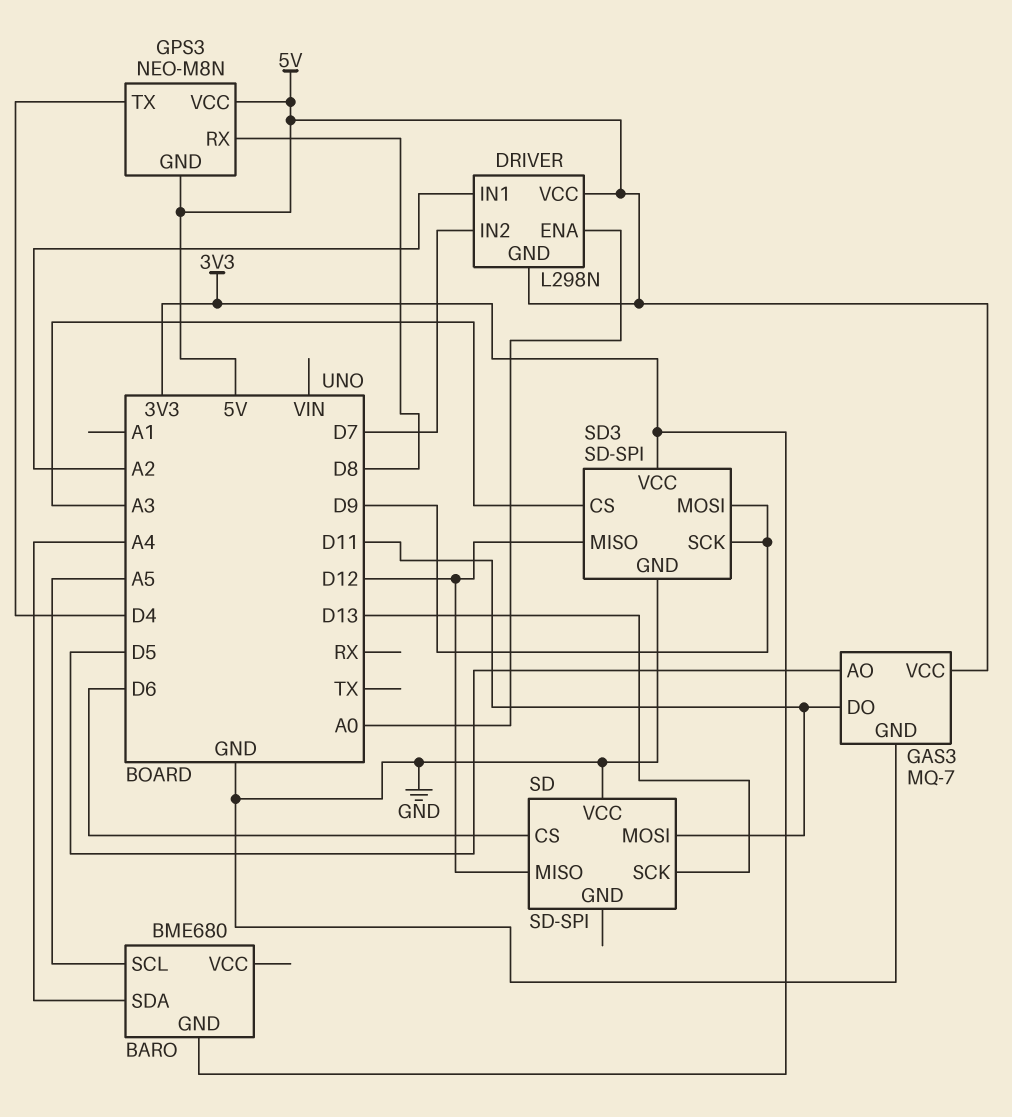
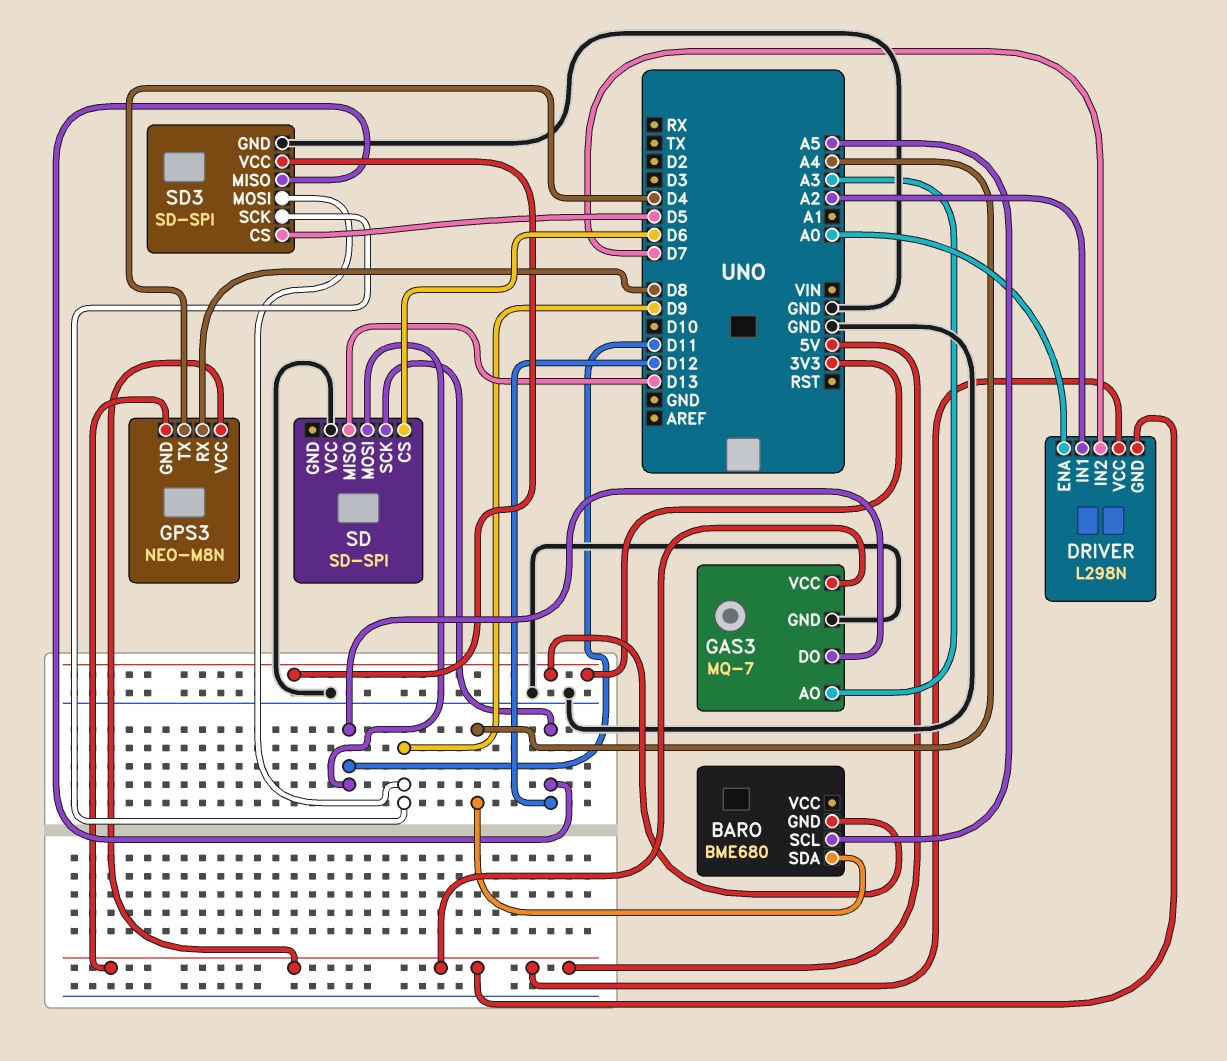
GAS3 pin AO: D5 -> A3
SD pin MISO: D12 -> D13
SD pin SCK: D13 -> D12
SD3 pin CS: A3 -> D5

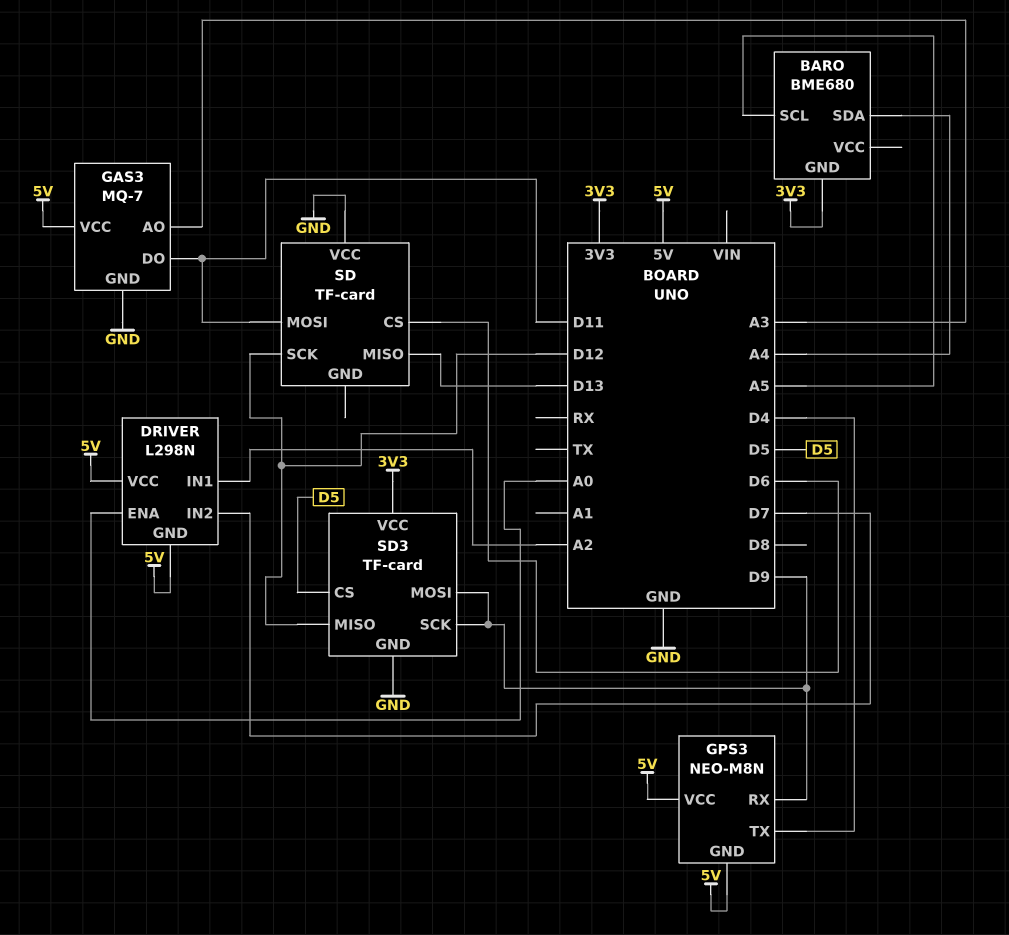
GPS3 pin RX: D8 -> D9
SD: SD-SPI -> TF-card
SD3: SD-SPI -> TF-card

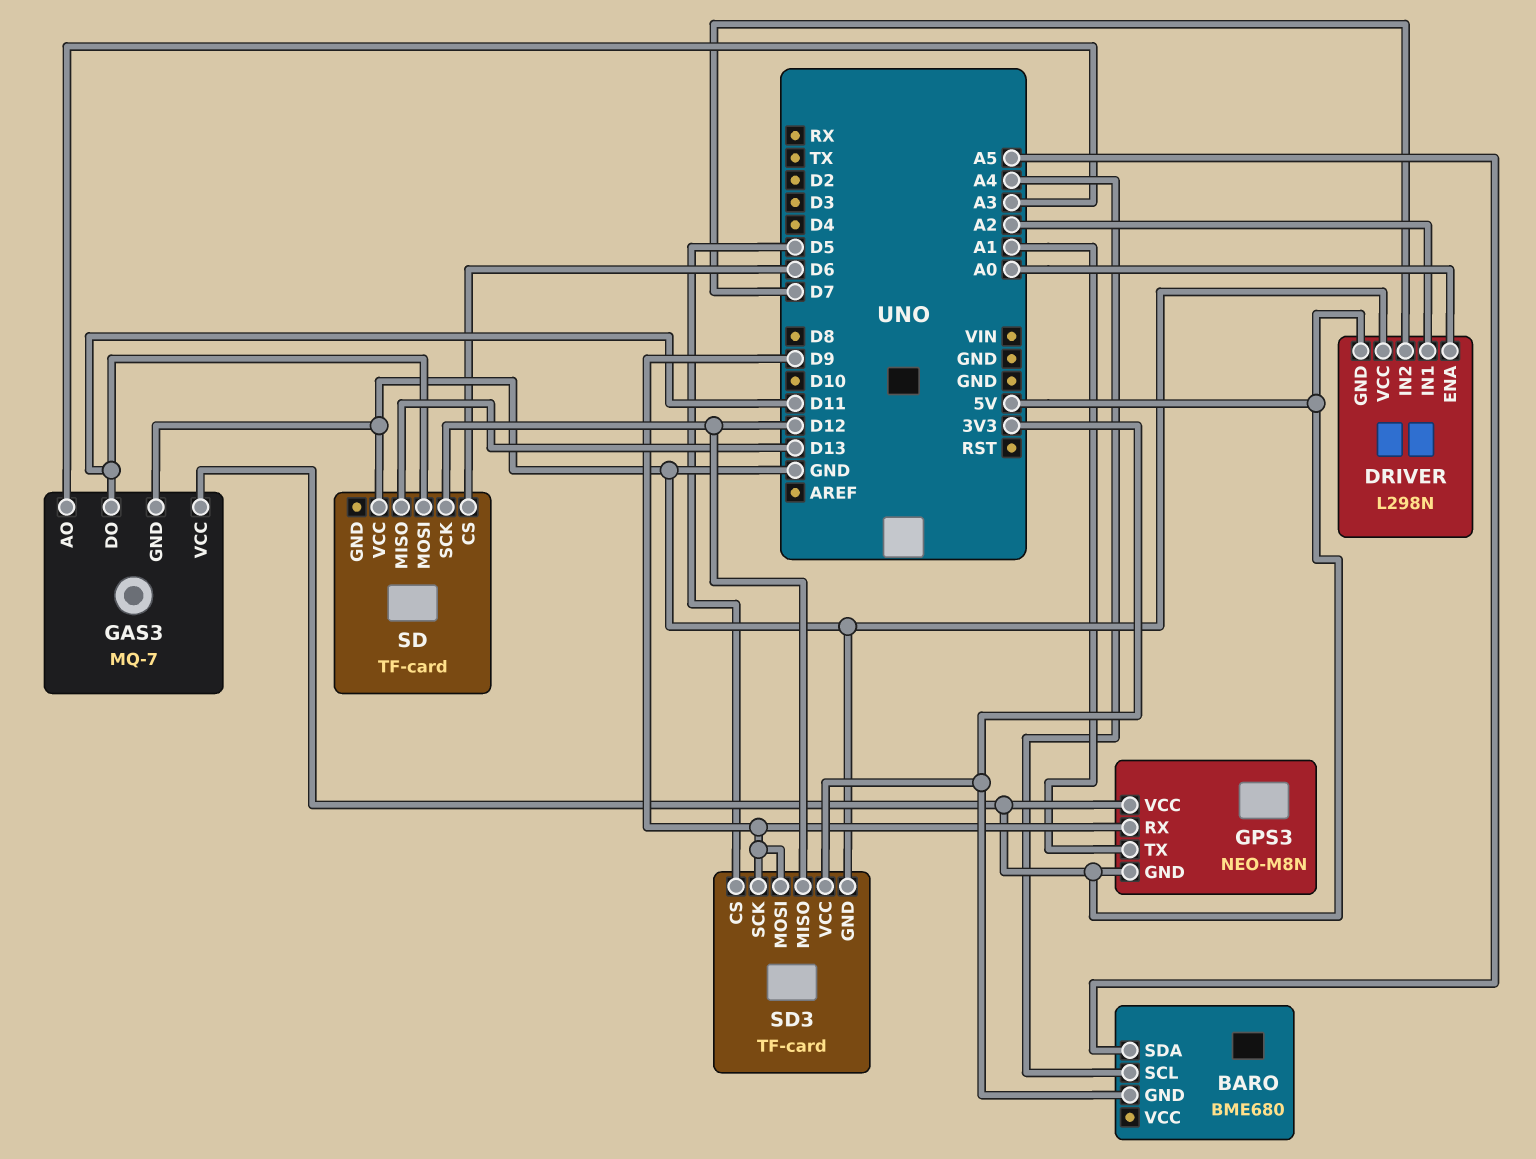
BARO pin SCL: A5 -> A4
BARO pin SDA: A4 -> A5
DRIVER pin VCC: 5V -> GND
GPS3 pin TX: D4 -> A1

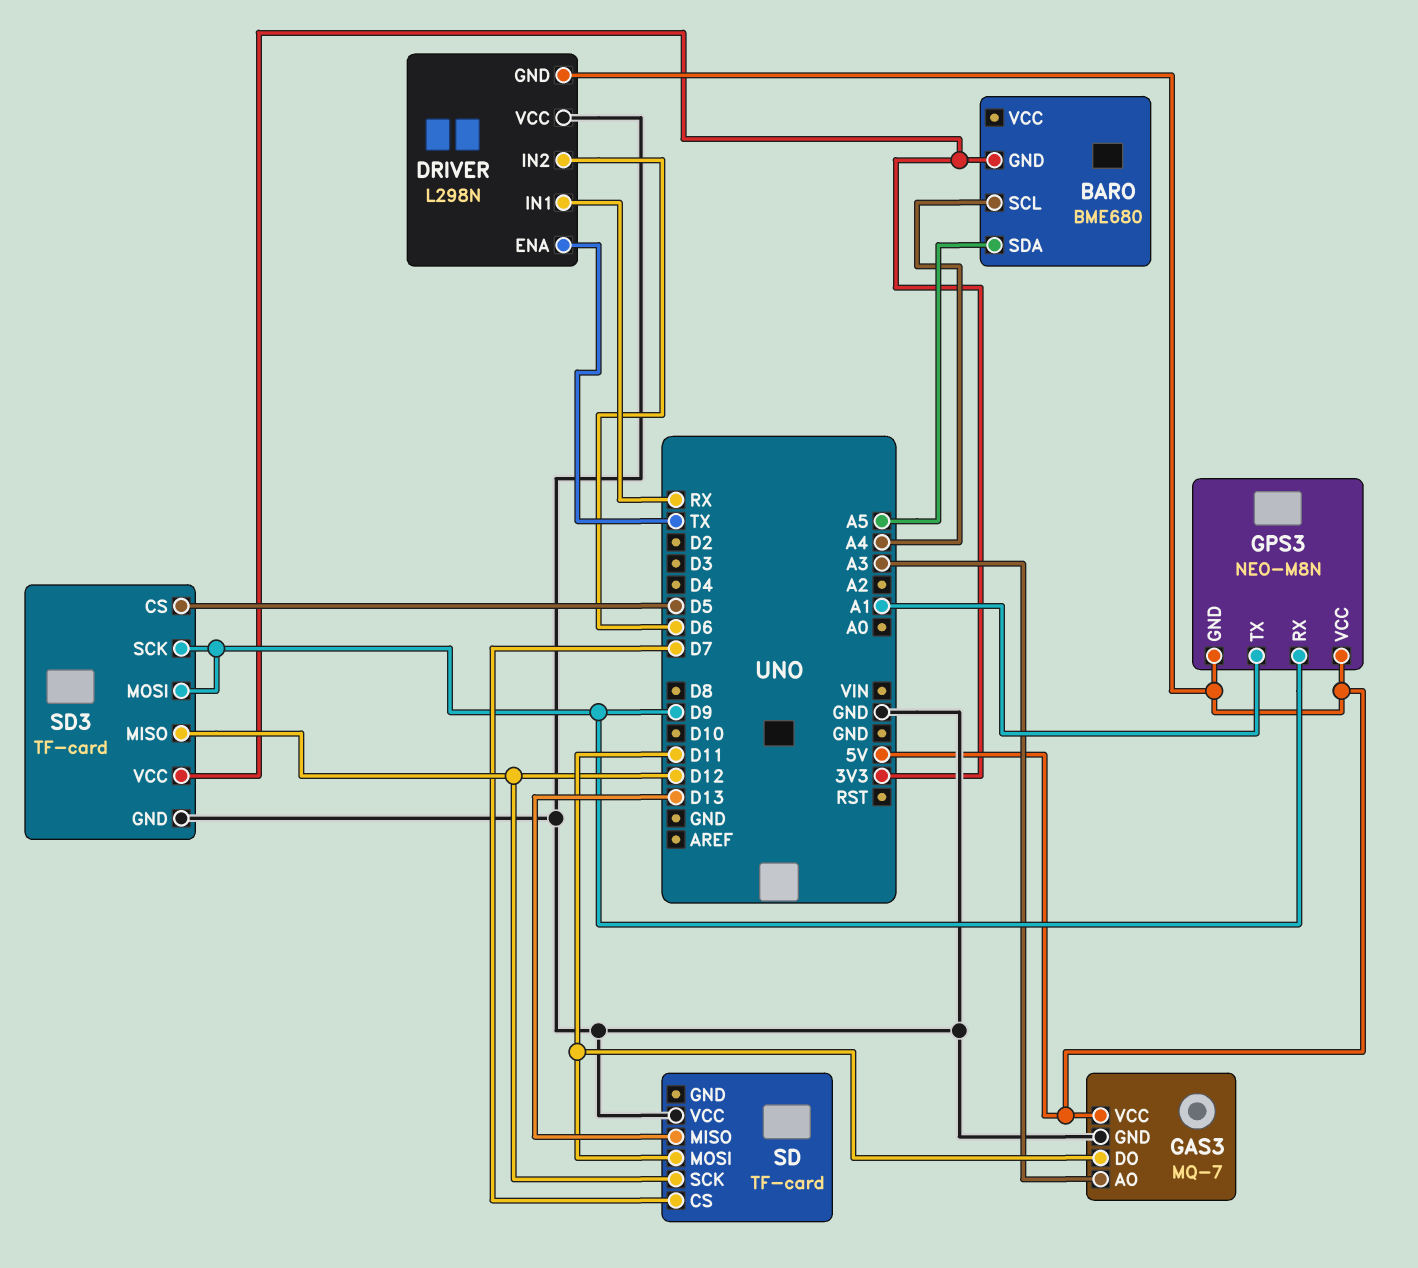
DRIVER pin ENA: A0 -> TX
DRIVER pin IN1: A2 -> RX
DRIVER pin IN2: D7 -> D6
SD pin CS: D6 -> D7

